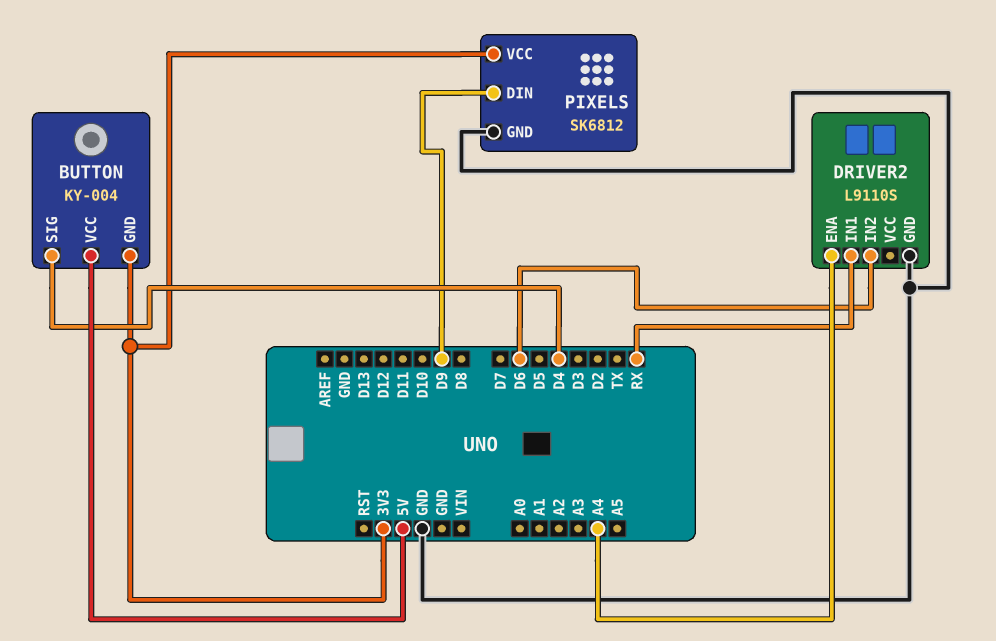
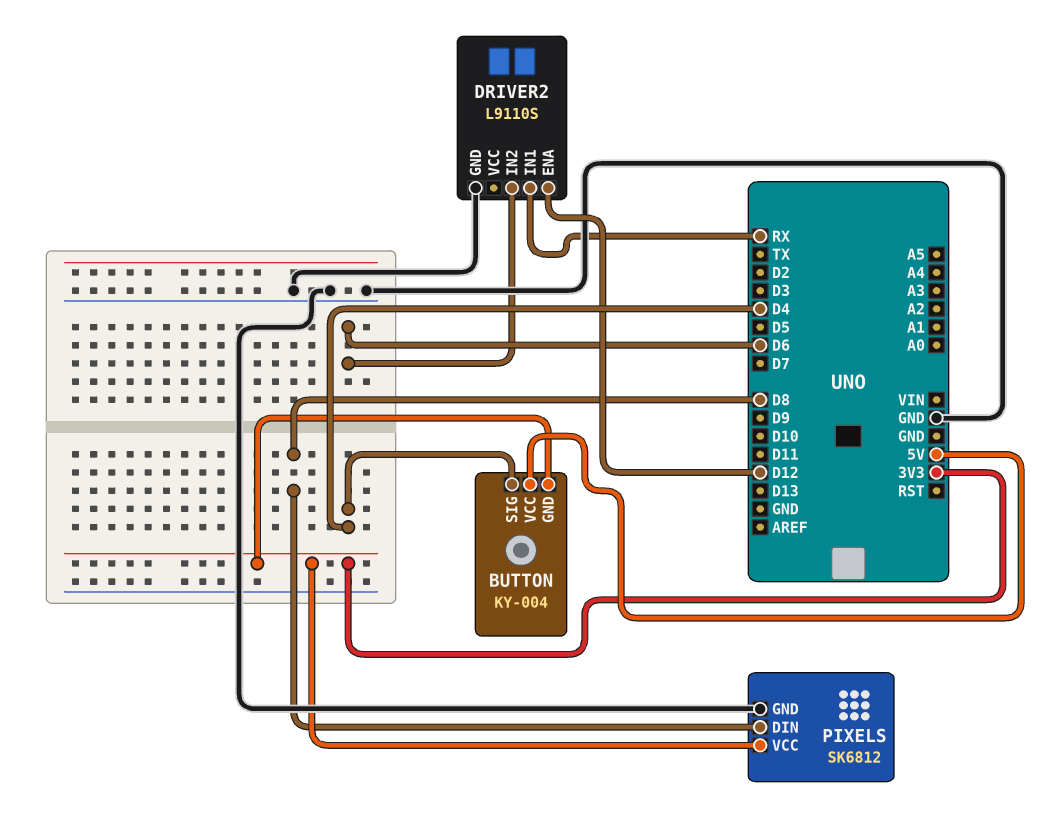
DRIVER2 pin ENA: A4 -> D12
PIXELS pin DIN: D9 -> D8

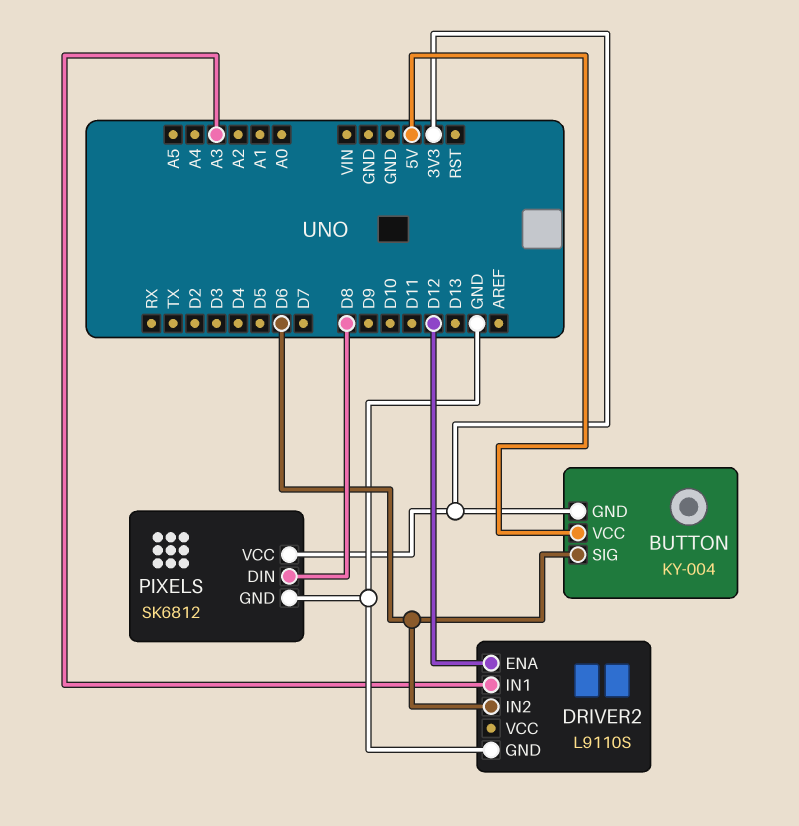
BUTTON pin SIG: D4 -> D6
DRIVER2 pin IN1: RX -> A3

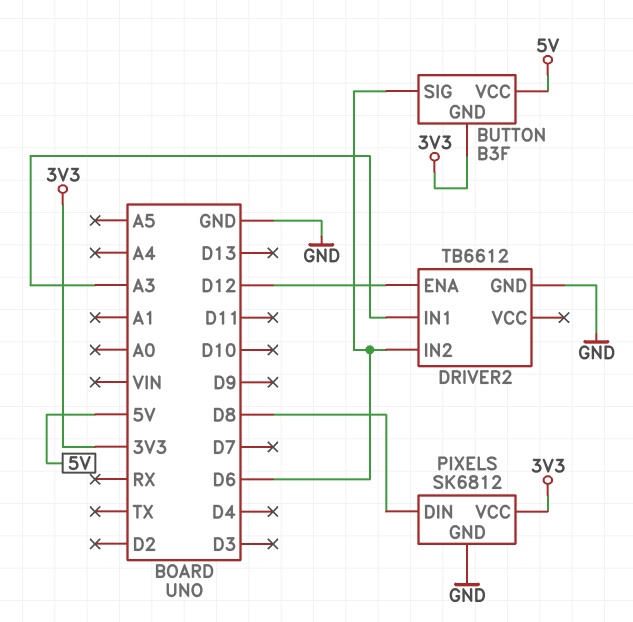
BUTTON: KY-004 -> B3F
DRIVER2: L9110S -> TB6612

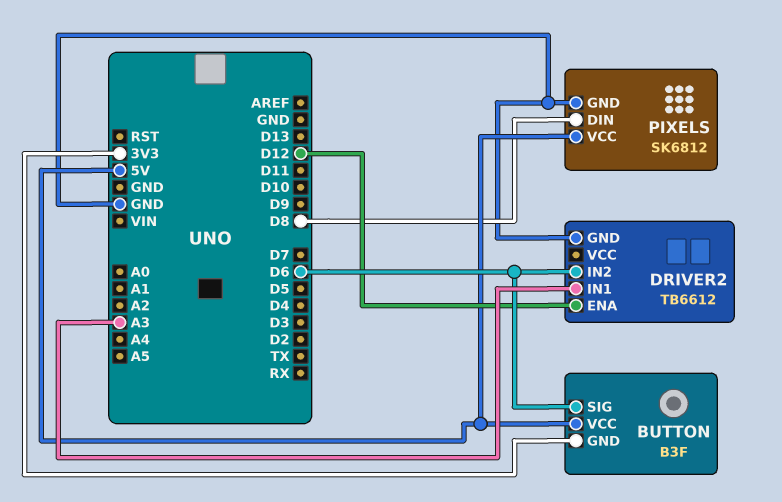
PIXELS pin VCC: 3V3 -> 5V

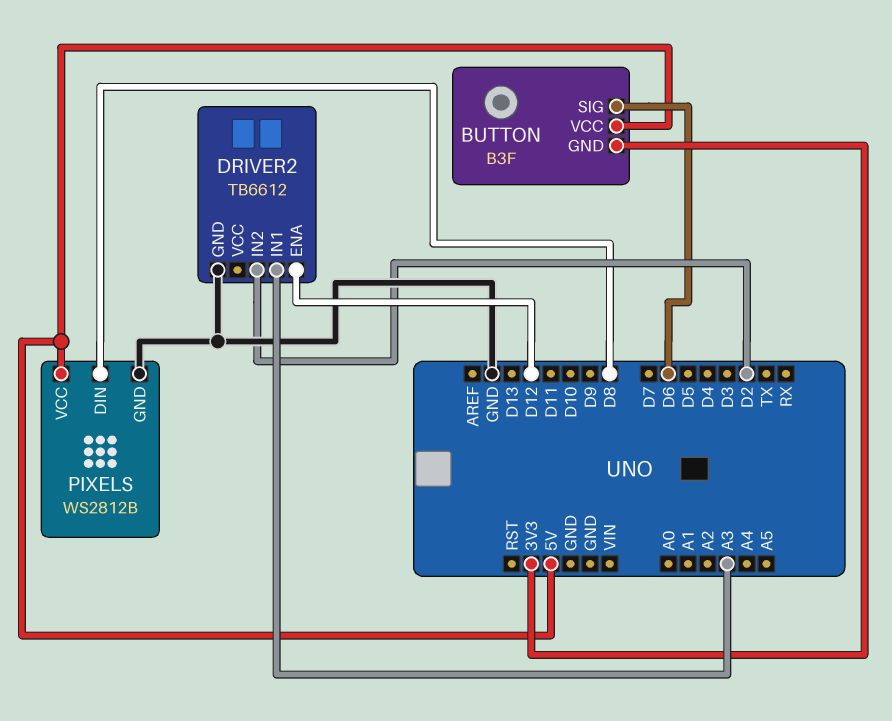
DRIVER2 pin IN2: D6 -> D2
PIXELS: SK6812 -> WS2812B

